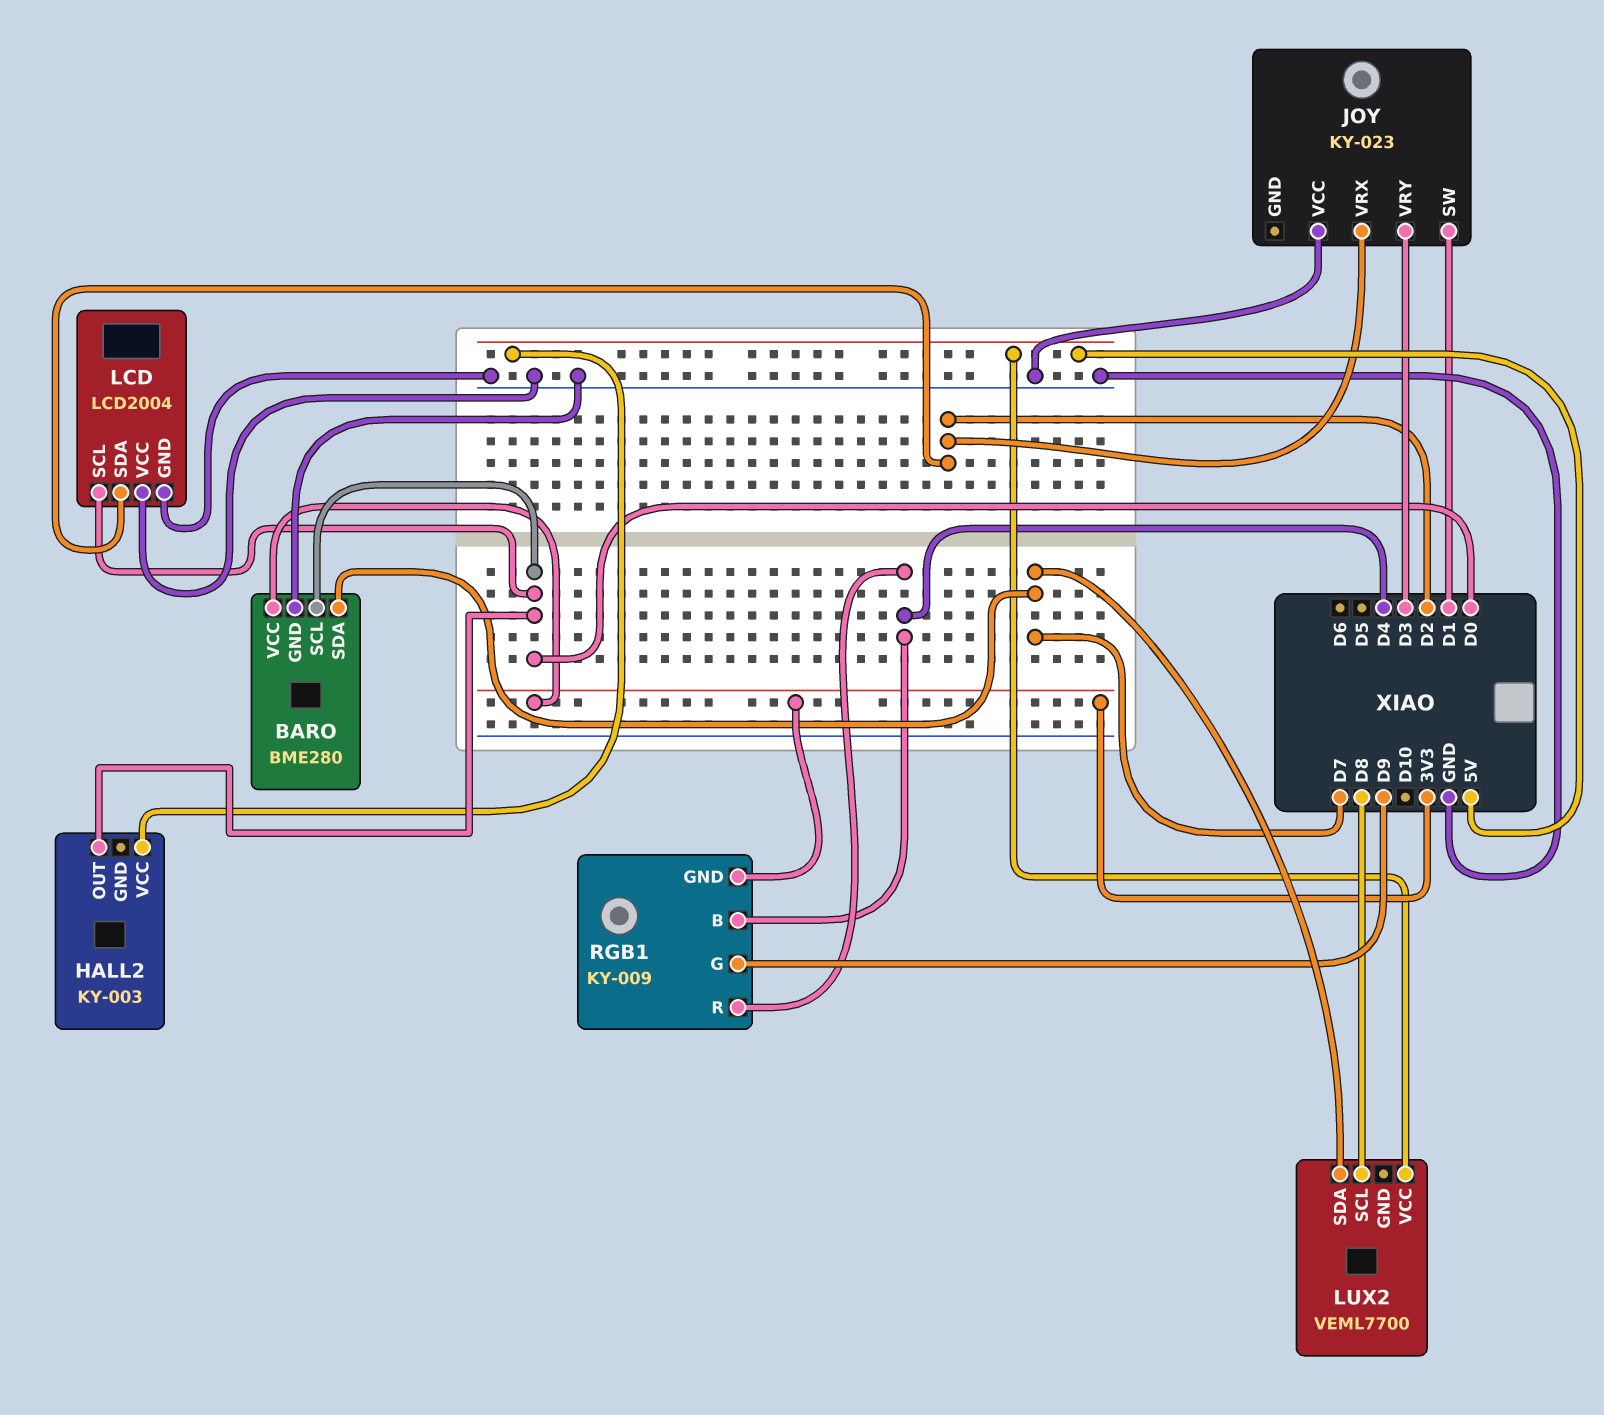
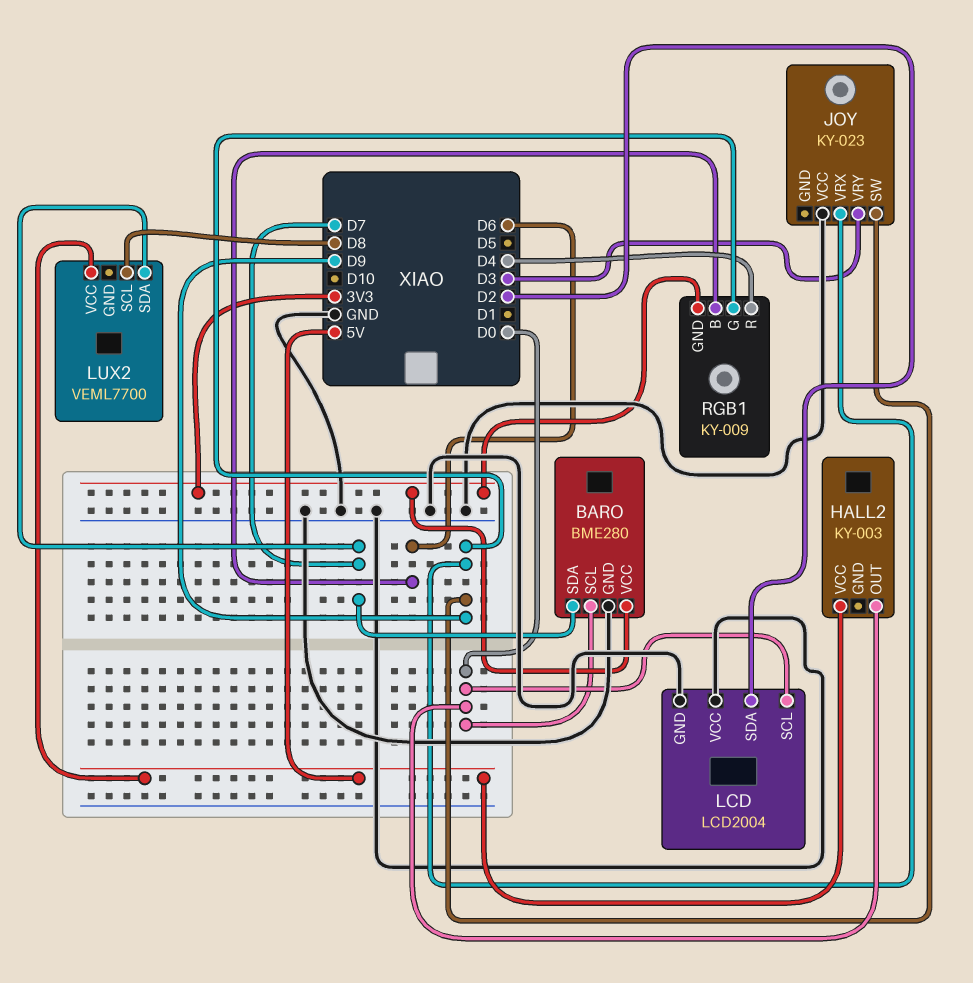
JOY pin SW: D1 -> D9
JOY pin VRX: D2 -> D9
RGB1 pin B: D4 -> D6

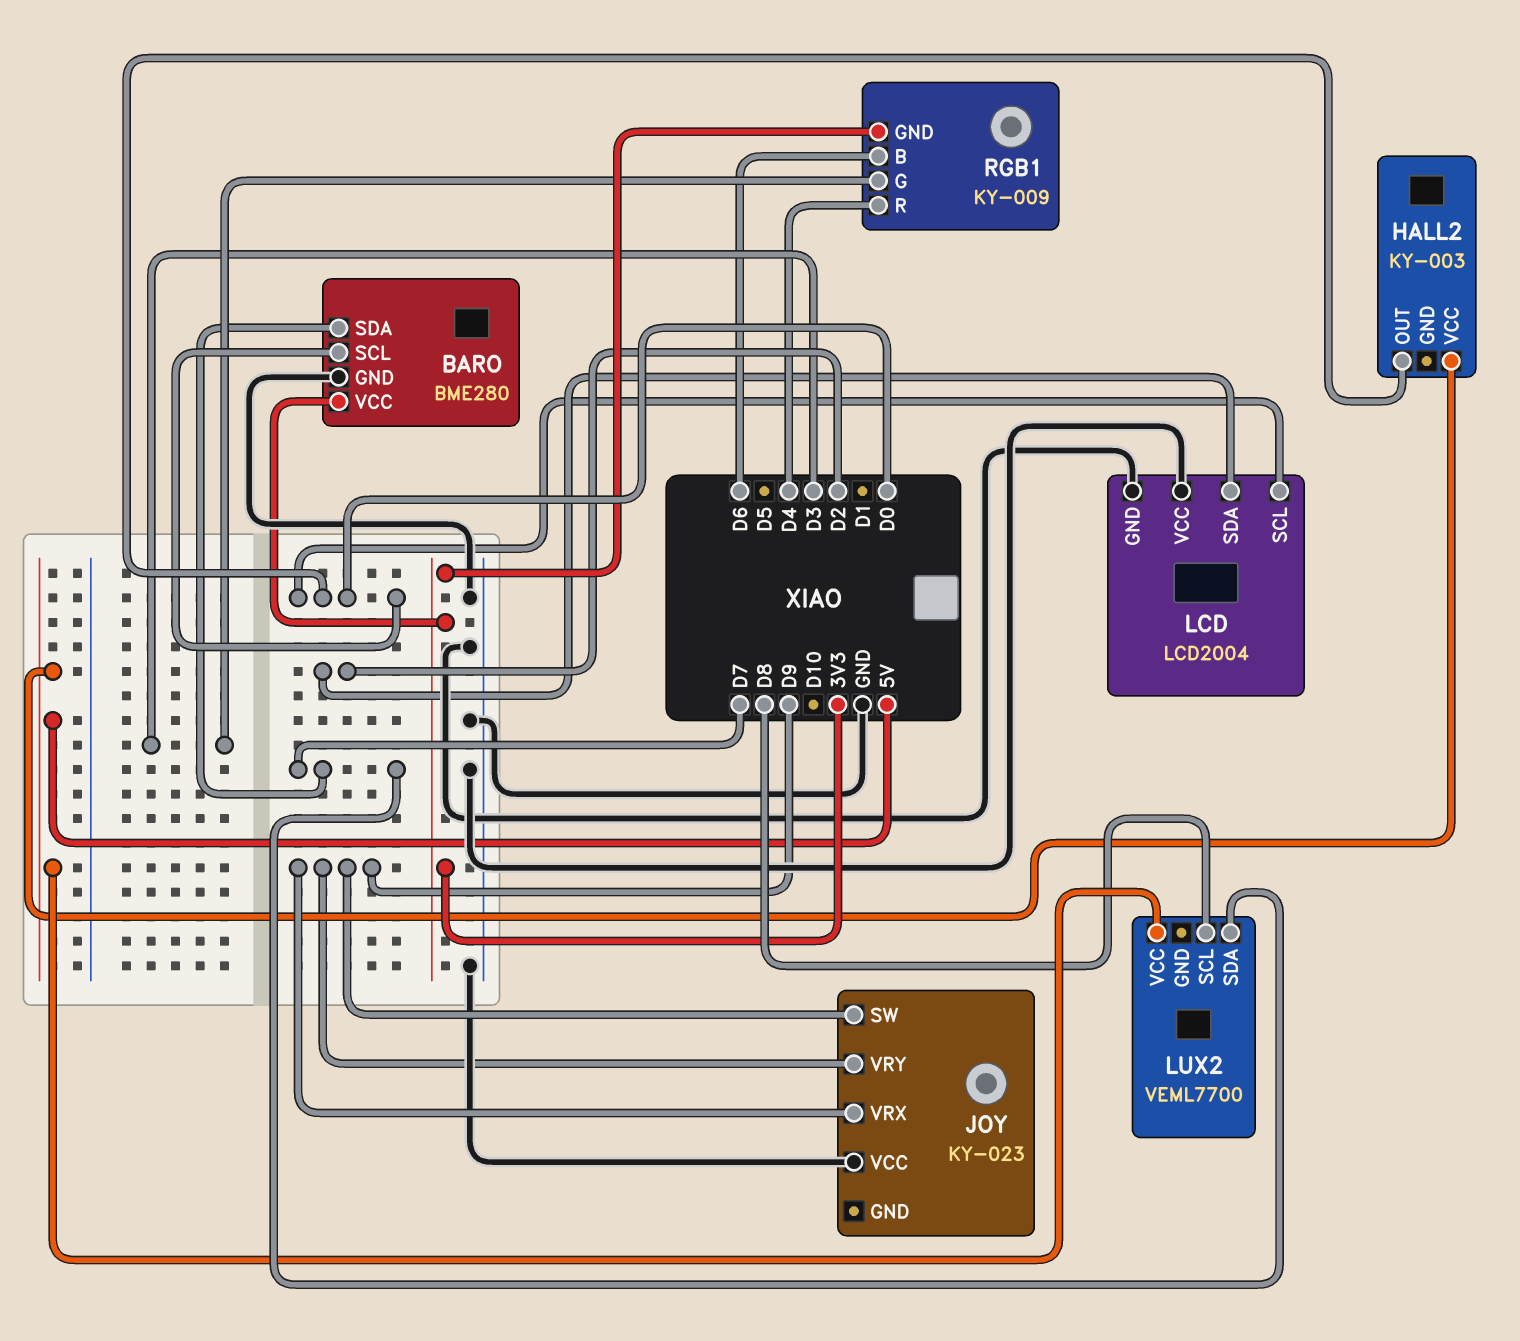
JOY pin VRY: D3 -> D9
RGB1 pin G: D9 -> D3

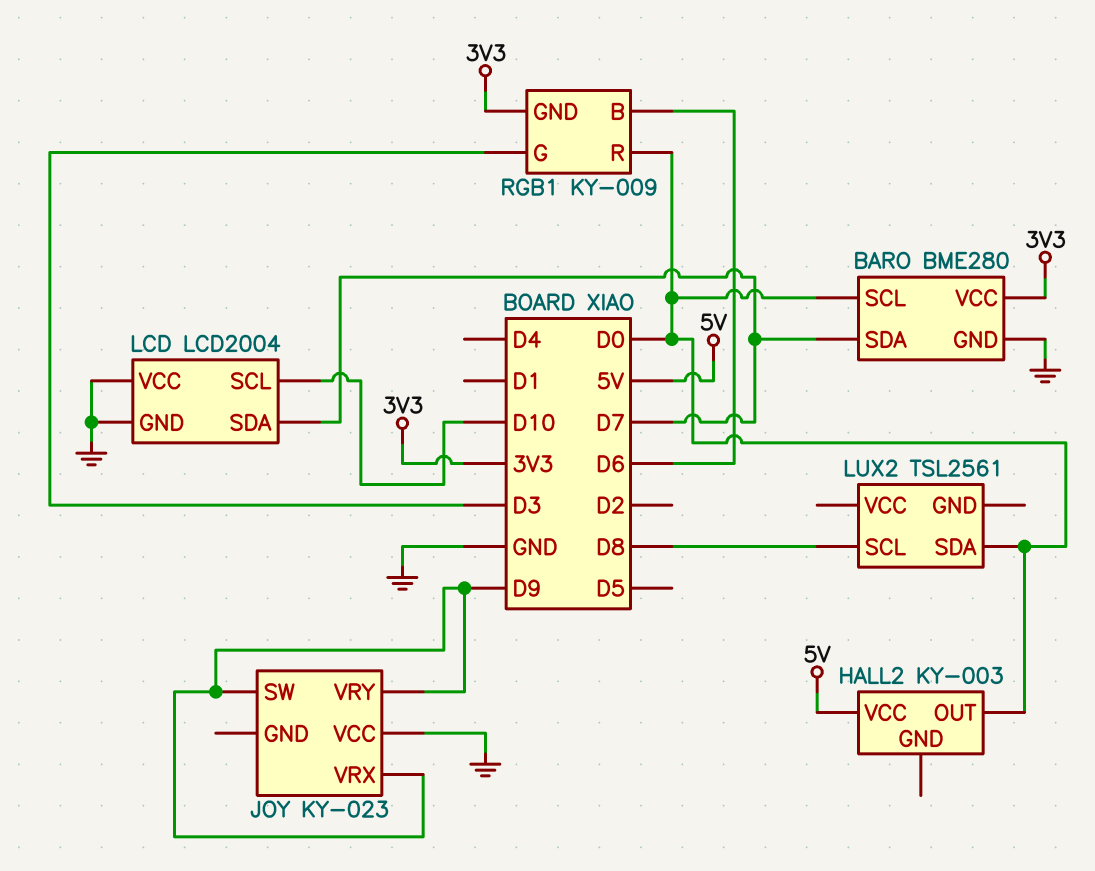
LCD pin SCL: D0 -> D10
LCD pin SDA: D2 -> D7
LUX2: VEML7700 -> TSL2561
LUX2 pin SDA: D7 -> D0
LUX2 pin VCC: 5V -> none
RGB1 pin R: D4 -> D0

